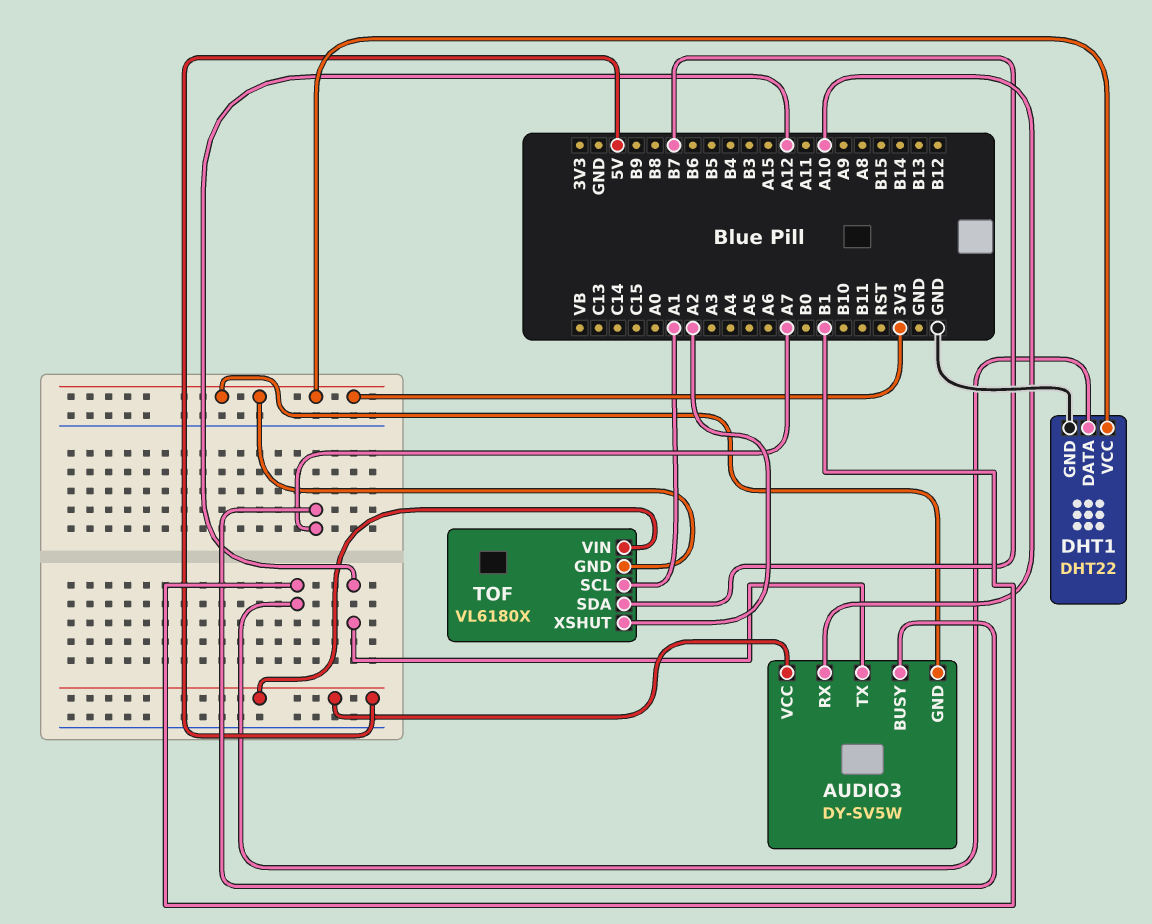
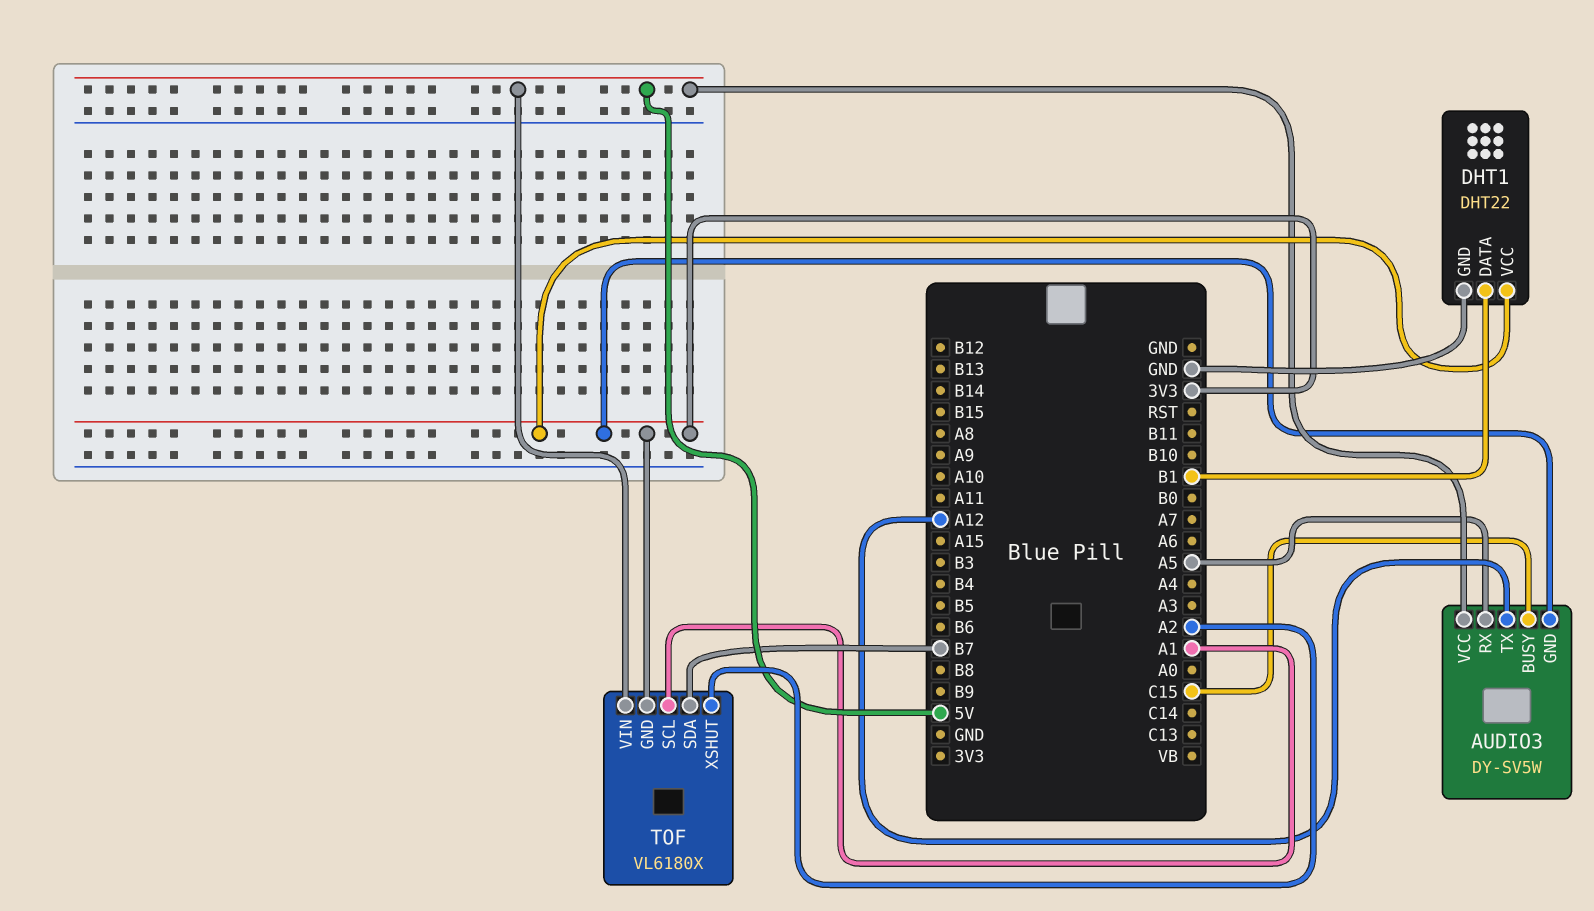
AUDIO3 pin BUSY: A7 -> C15
AUDIO3 pin RX: A10 -> A5

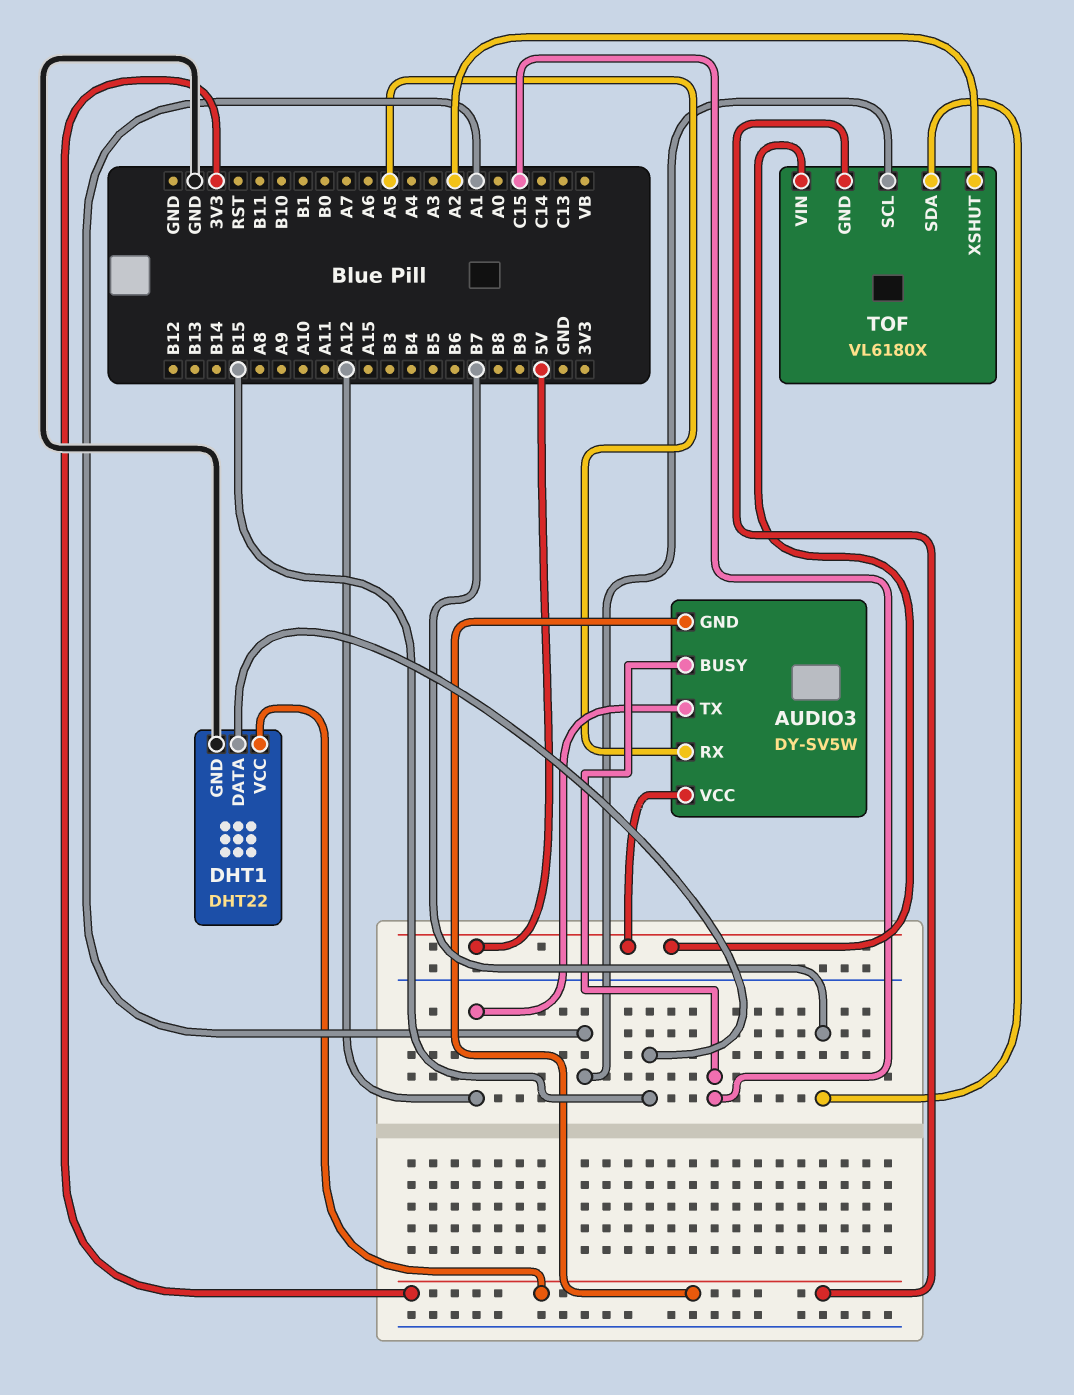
DHT1 pin DATA: B1 -> B15

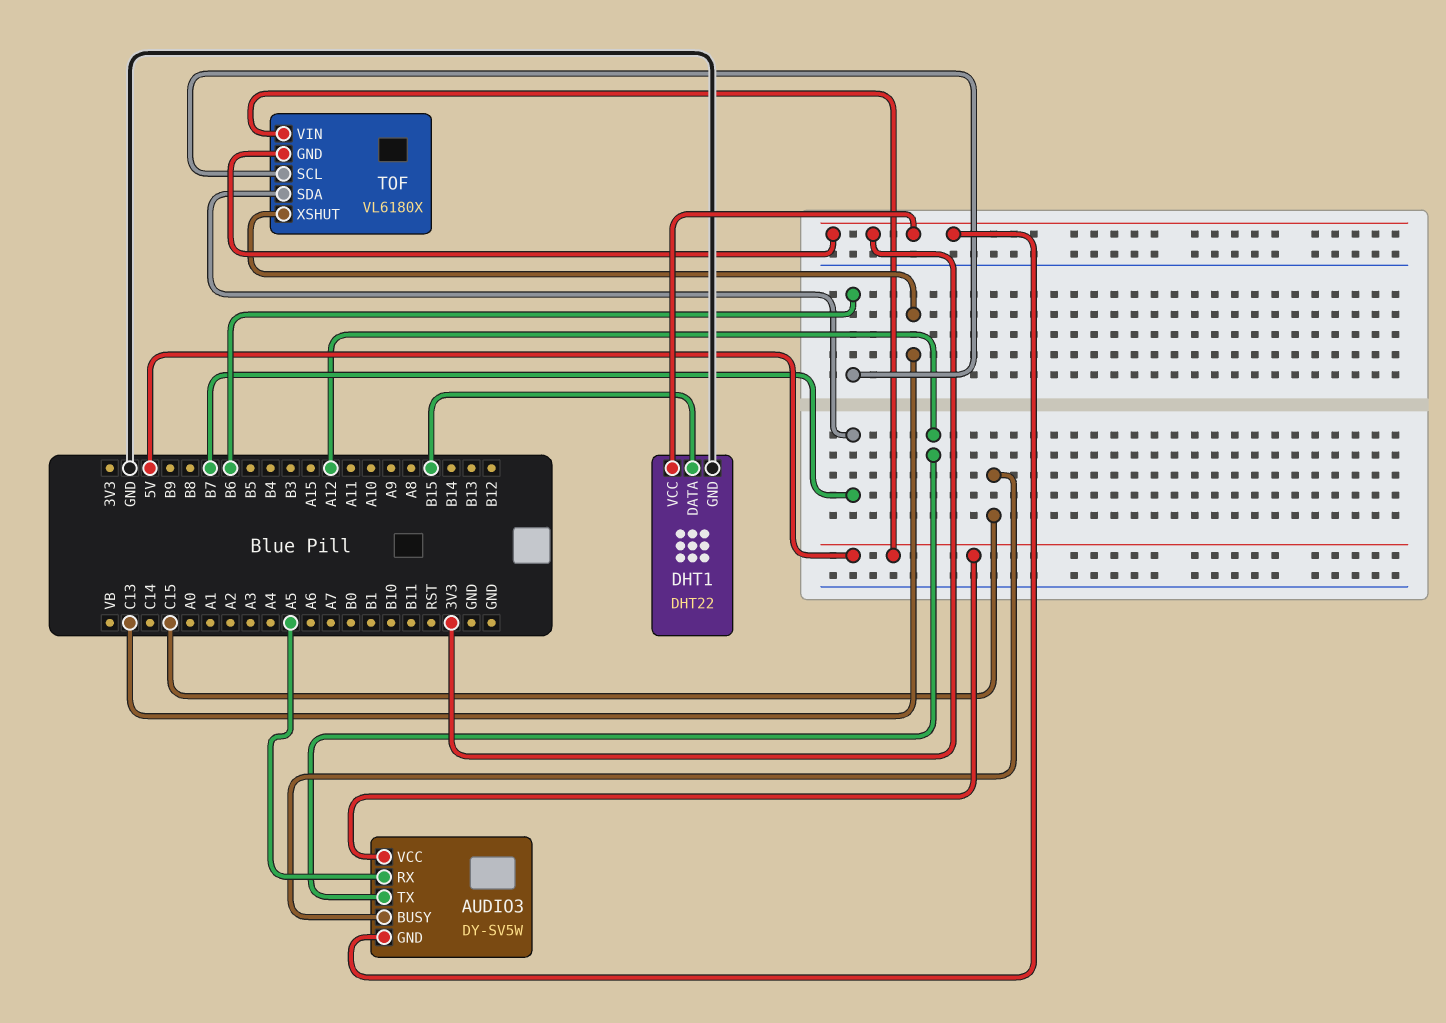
TOF pin SCL: A1 -> B6
TOF pin XSHUT: A2 -> C13

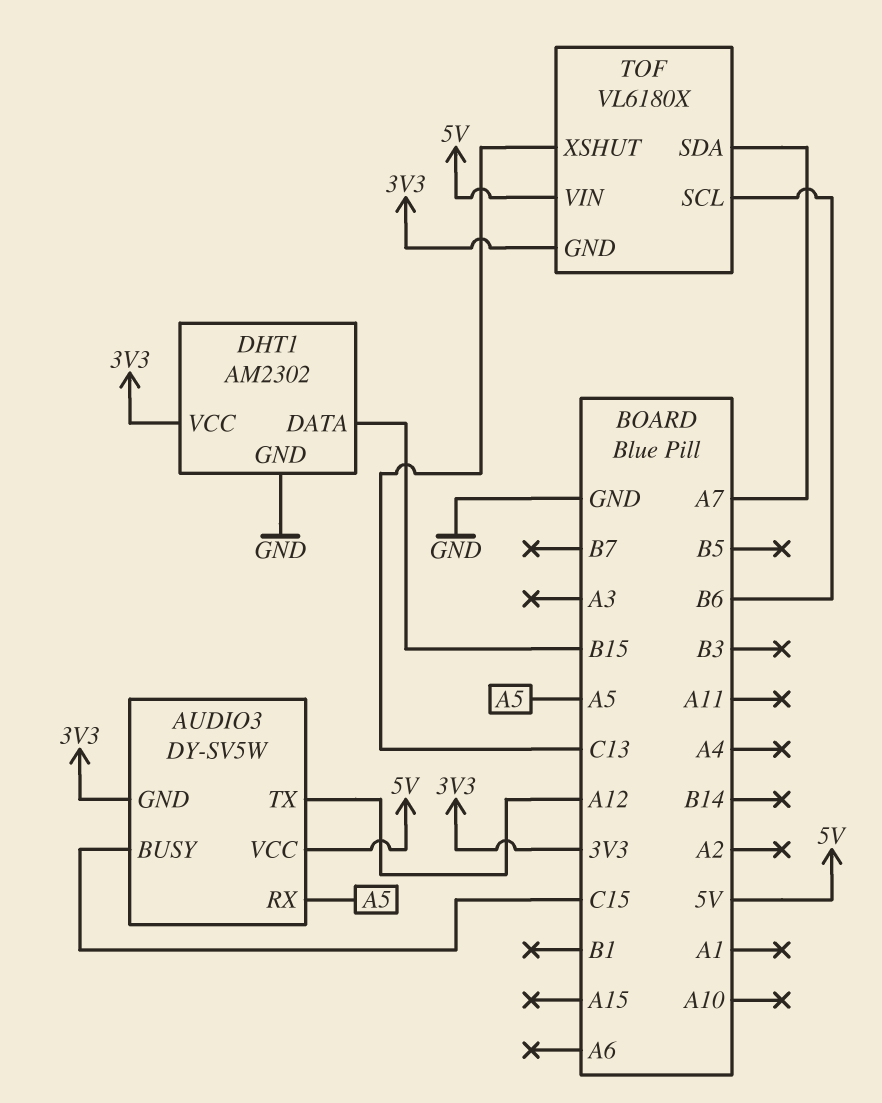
DHT1: DHT22 -> AM2302
TOF pin SDA: B7 -> A7

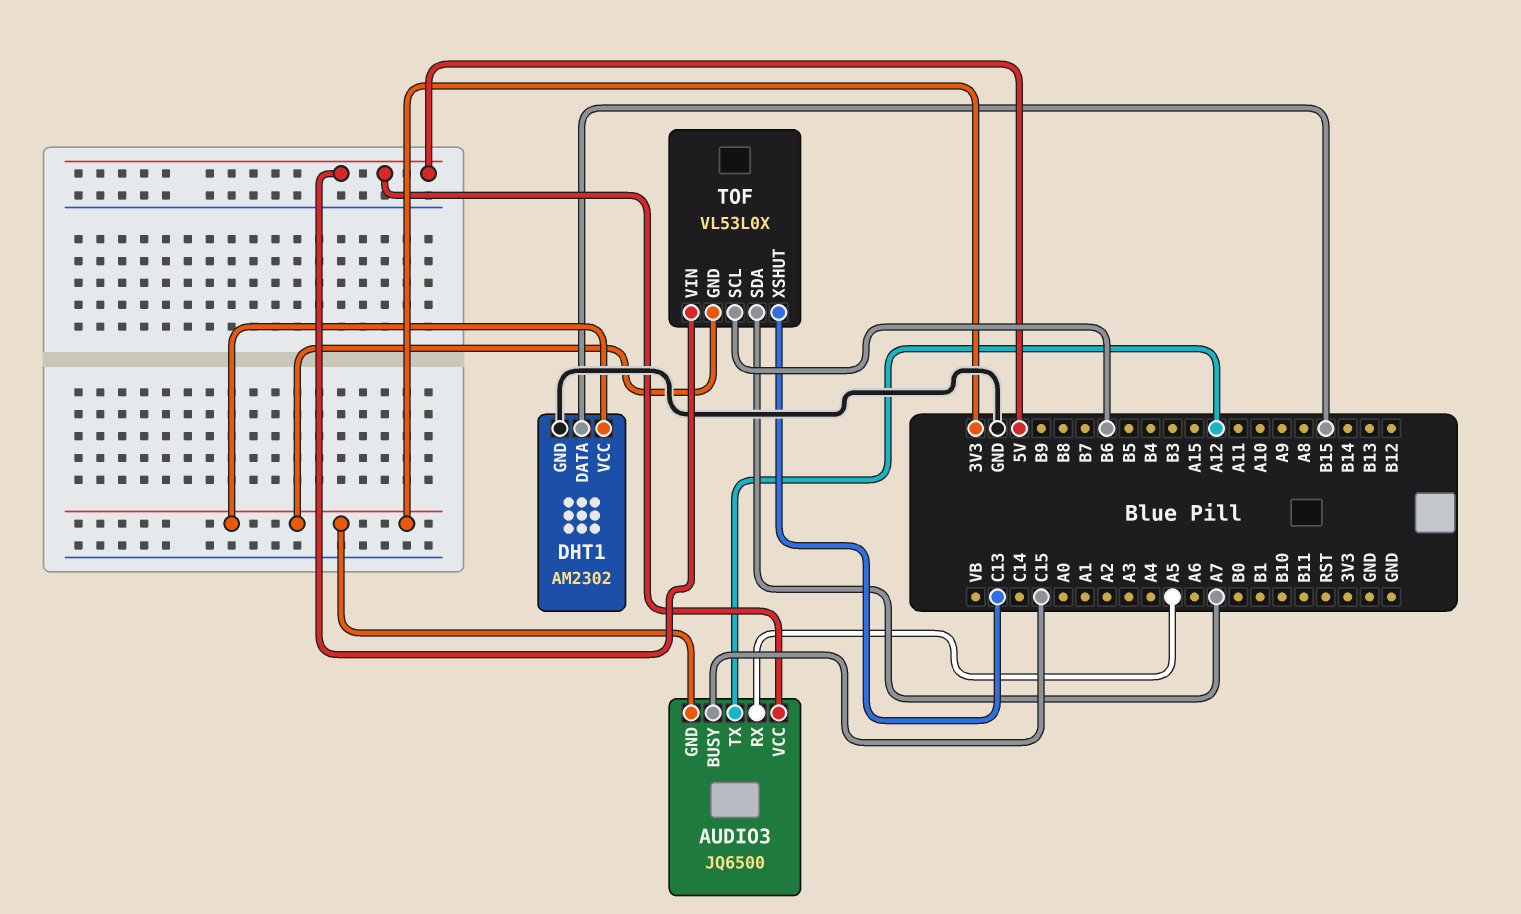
AUDIO3: DY-SV5W -> JQ6500
TOF: VL6180X -> VL53L0X

